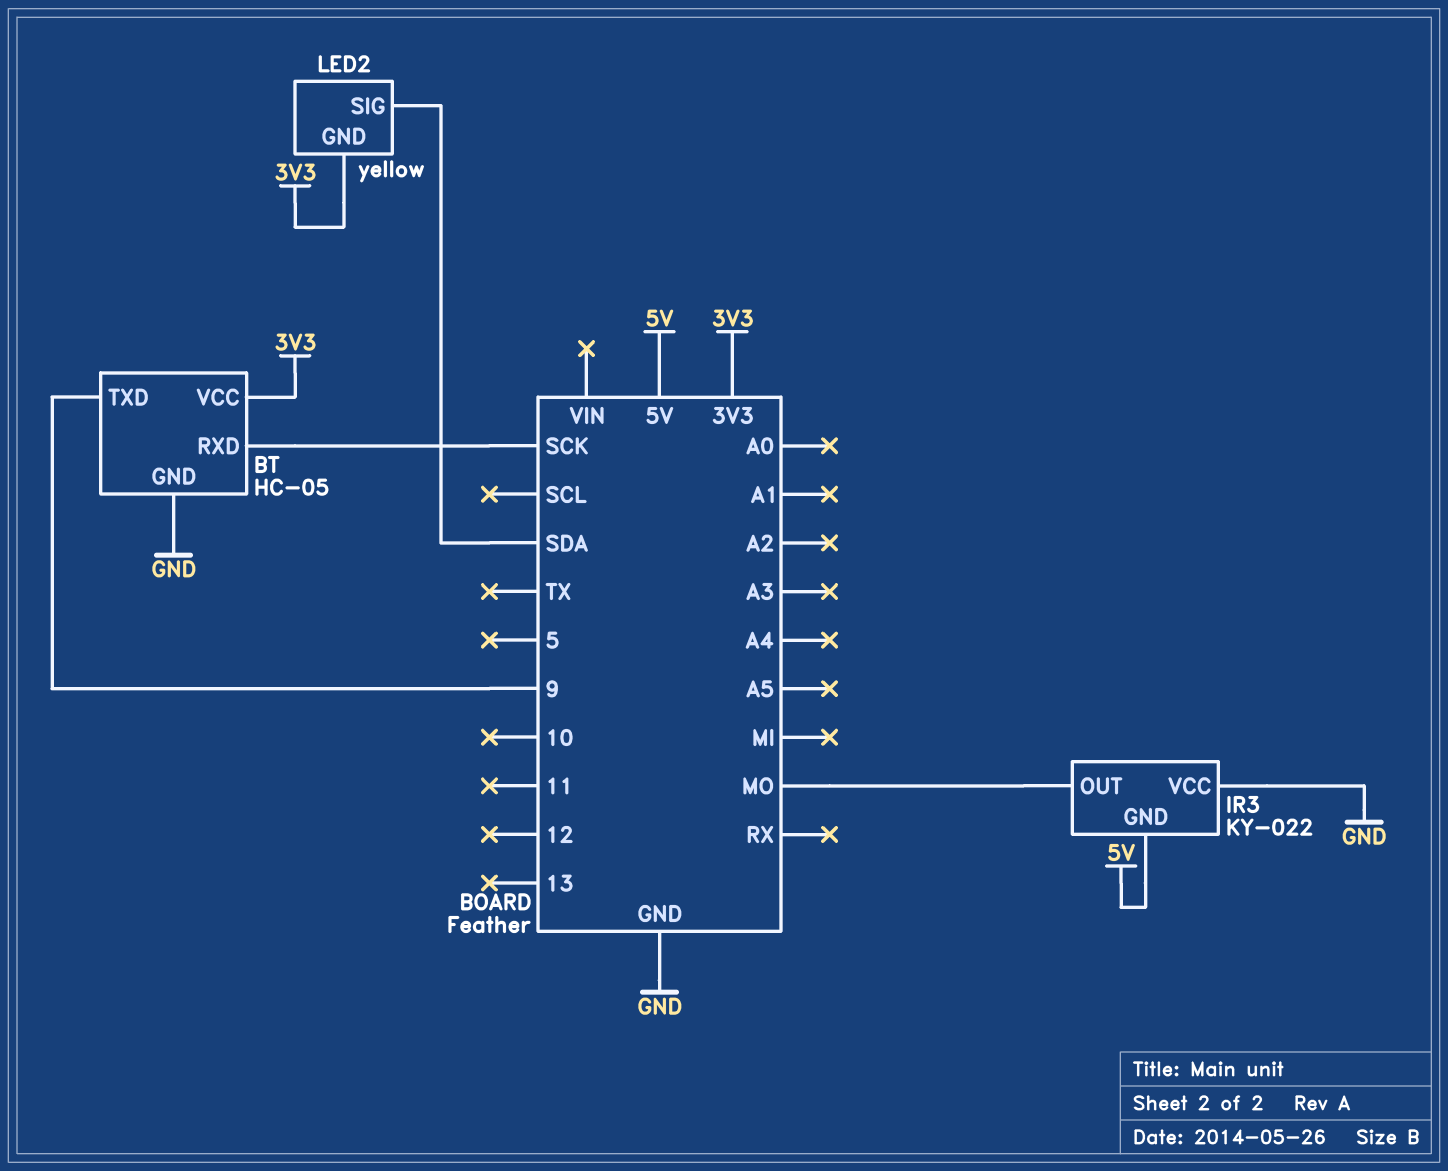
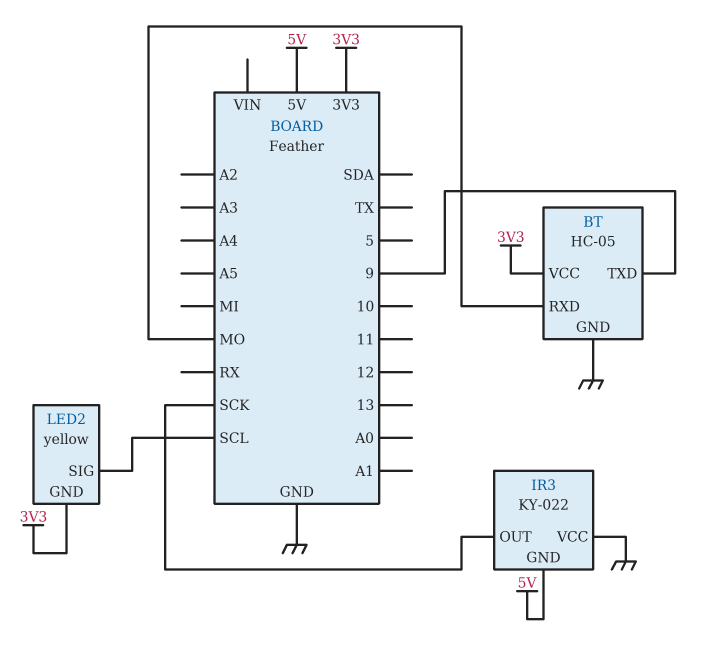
BT pin RXD: SCK -> MO
IR3 pin OUT: MO -> SCK
LED2 pin SIG: SDA -> SCL

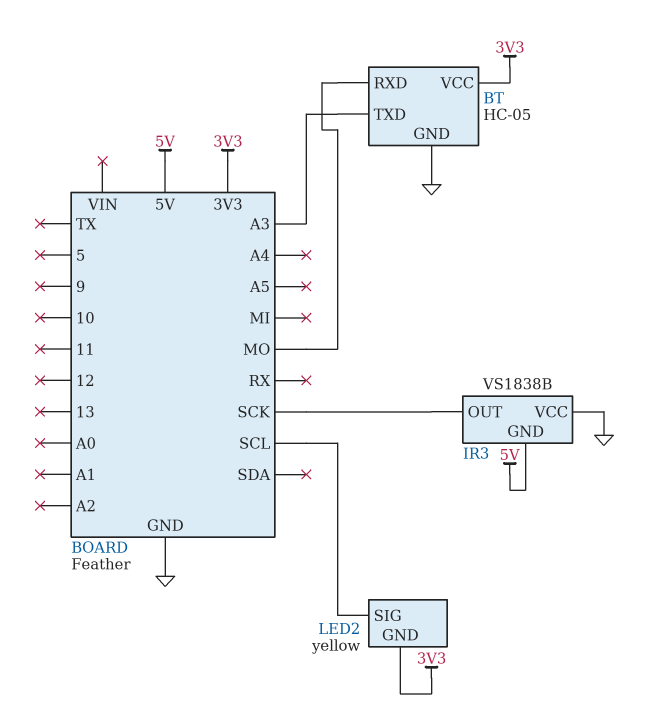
BT pin TXD: 9 -> A3
IR3: KY-022 -> VS1838B

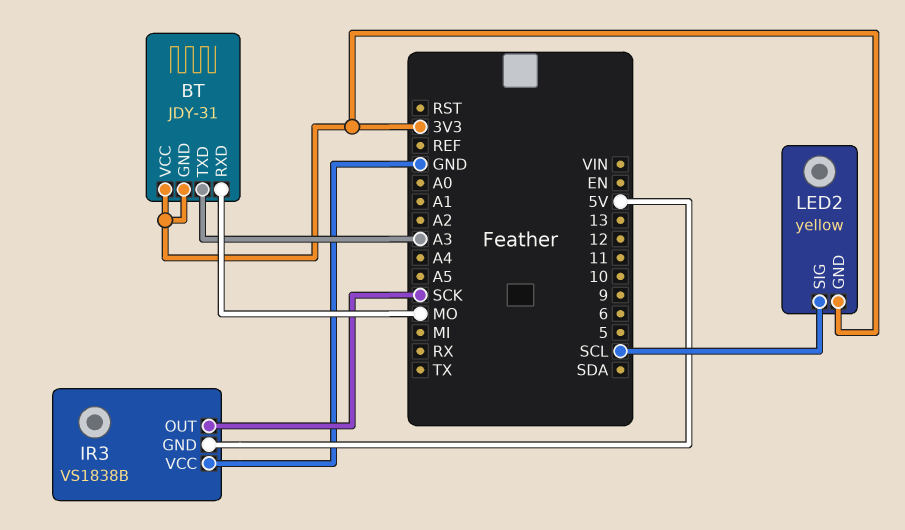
BT: HC-05 -> JDY-31
BT pin GND: GND -> 3V3

